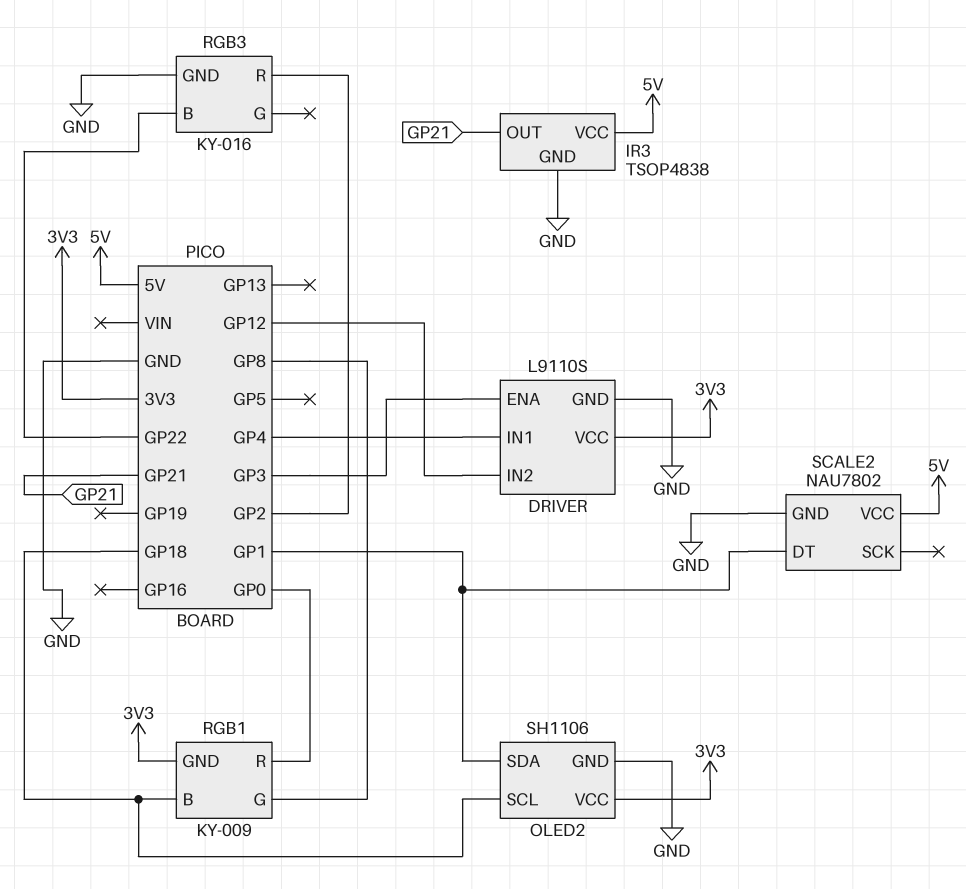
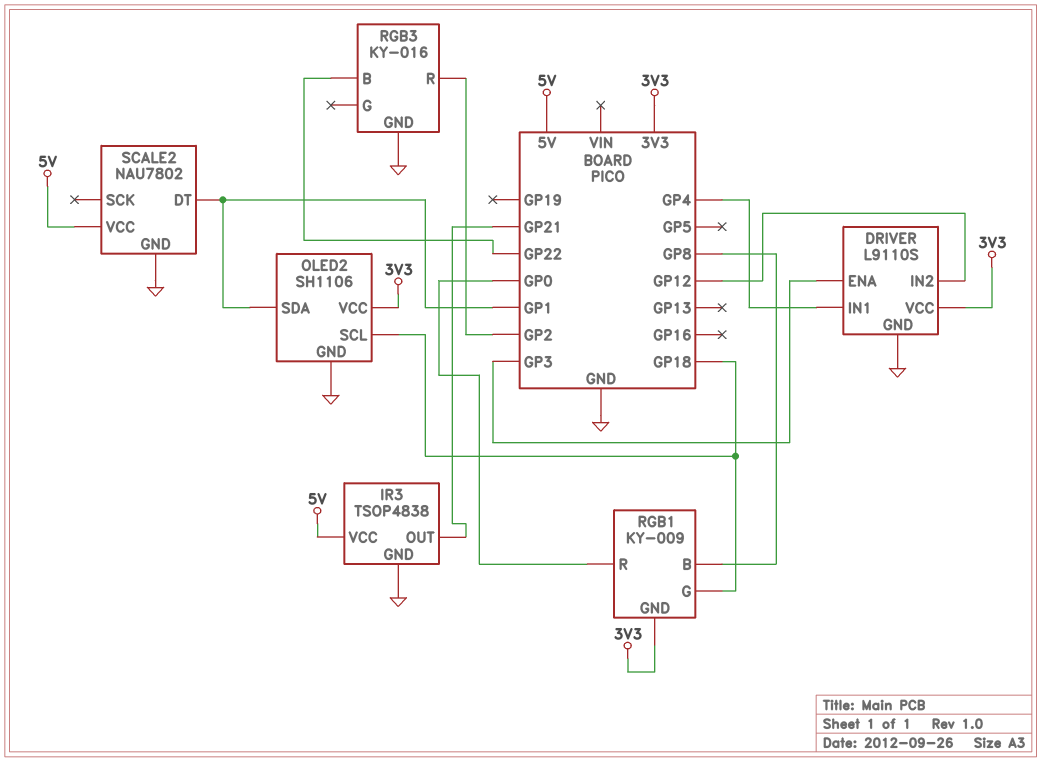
RGB1 pin B: GP18 -> GP8
RGB1 pin G: GP8 -> GP18

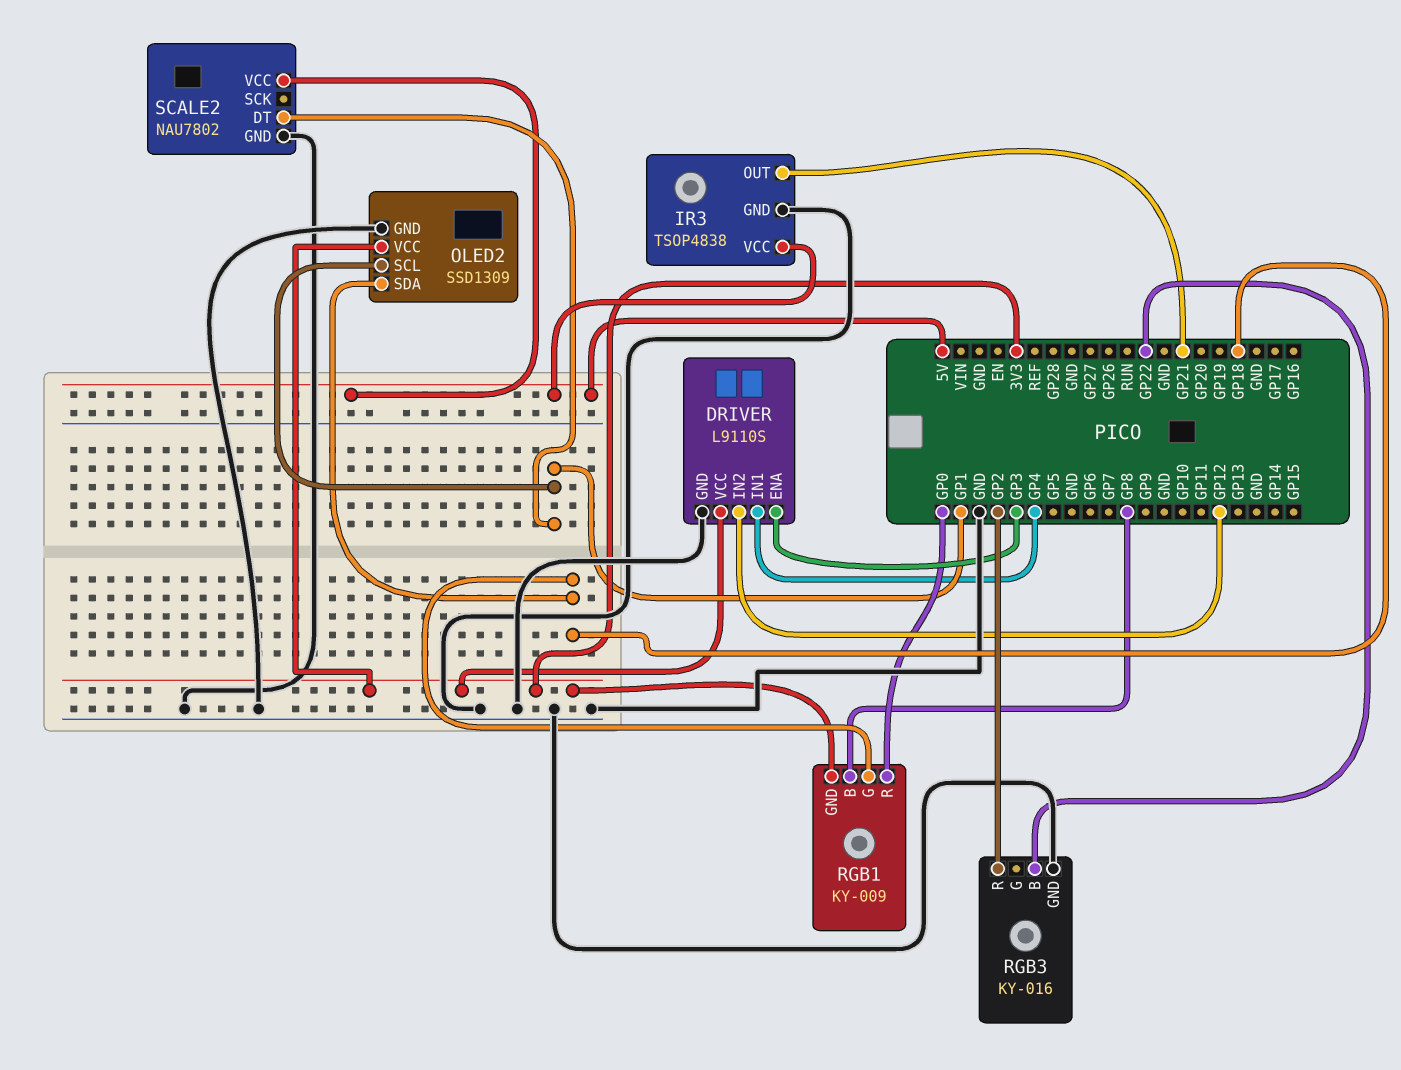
OLED2: SH1106 -> SSD1309
OLED2 pin SCL: GP18 -> GP1
OLED2 pin SDA: GP1 -> GP18

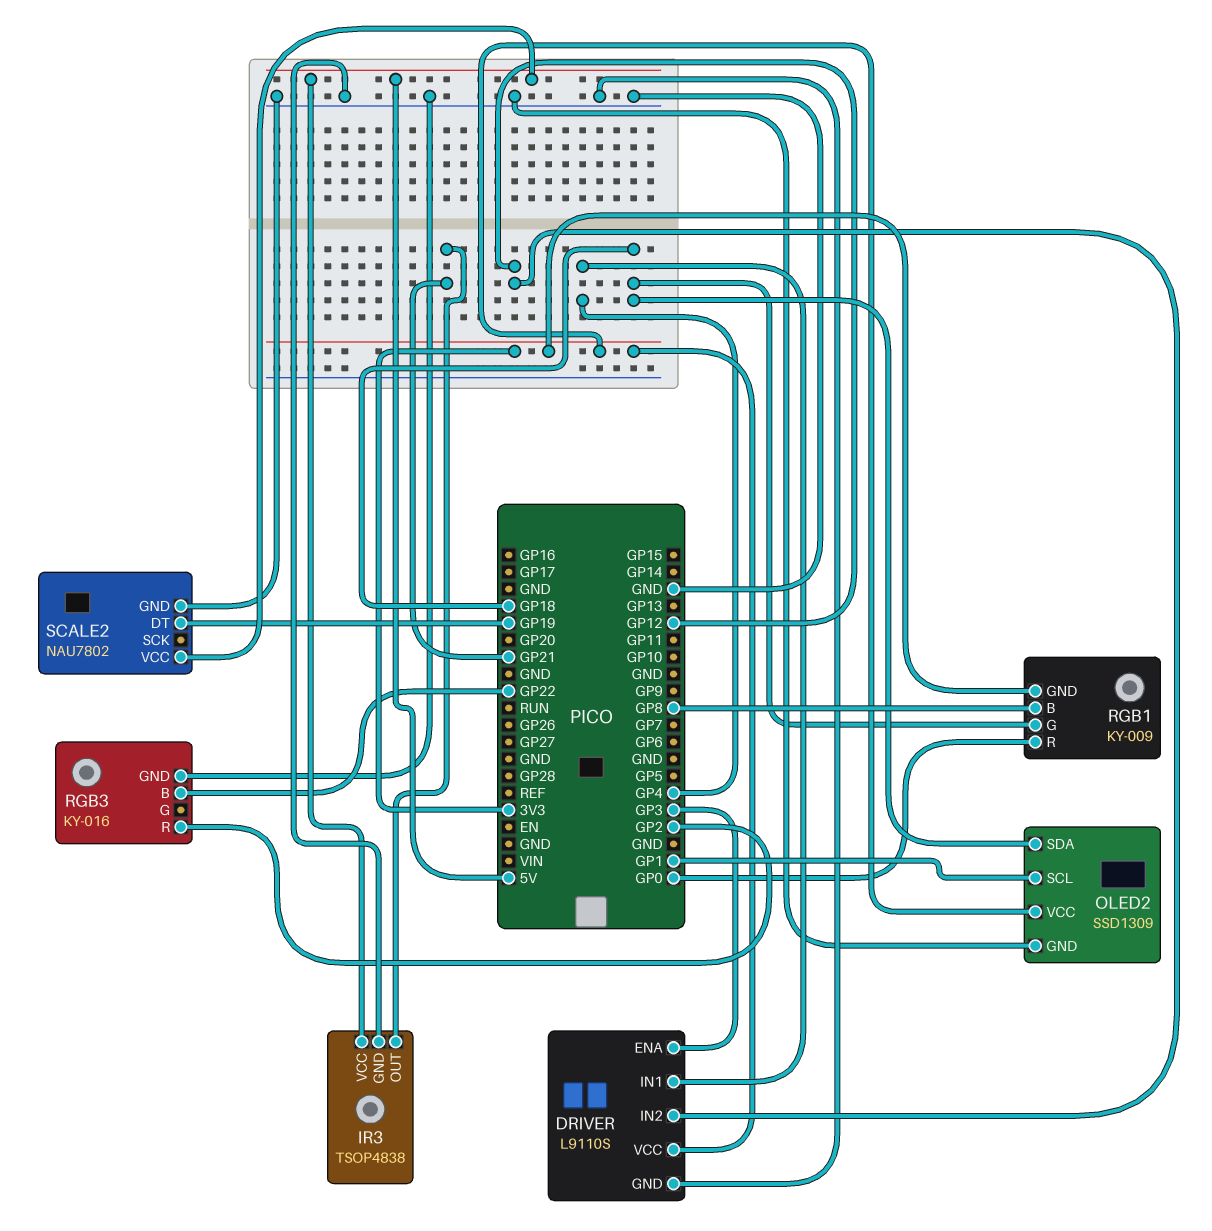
SCALE2 pin DT: GP1 -> GP19

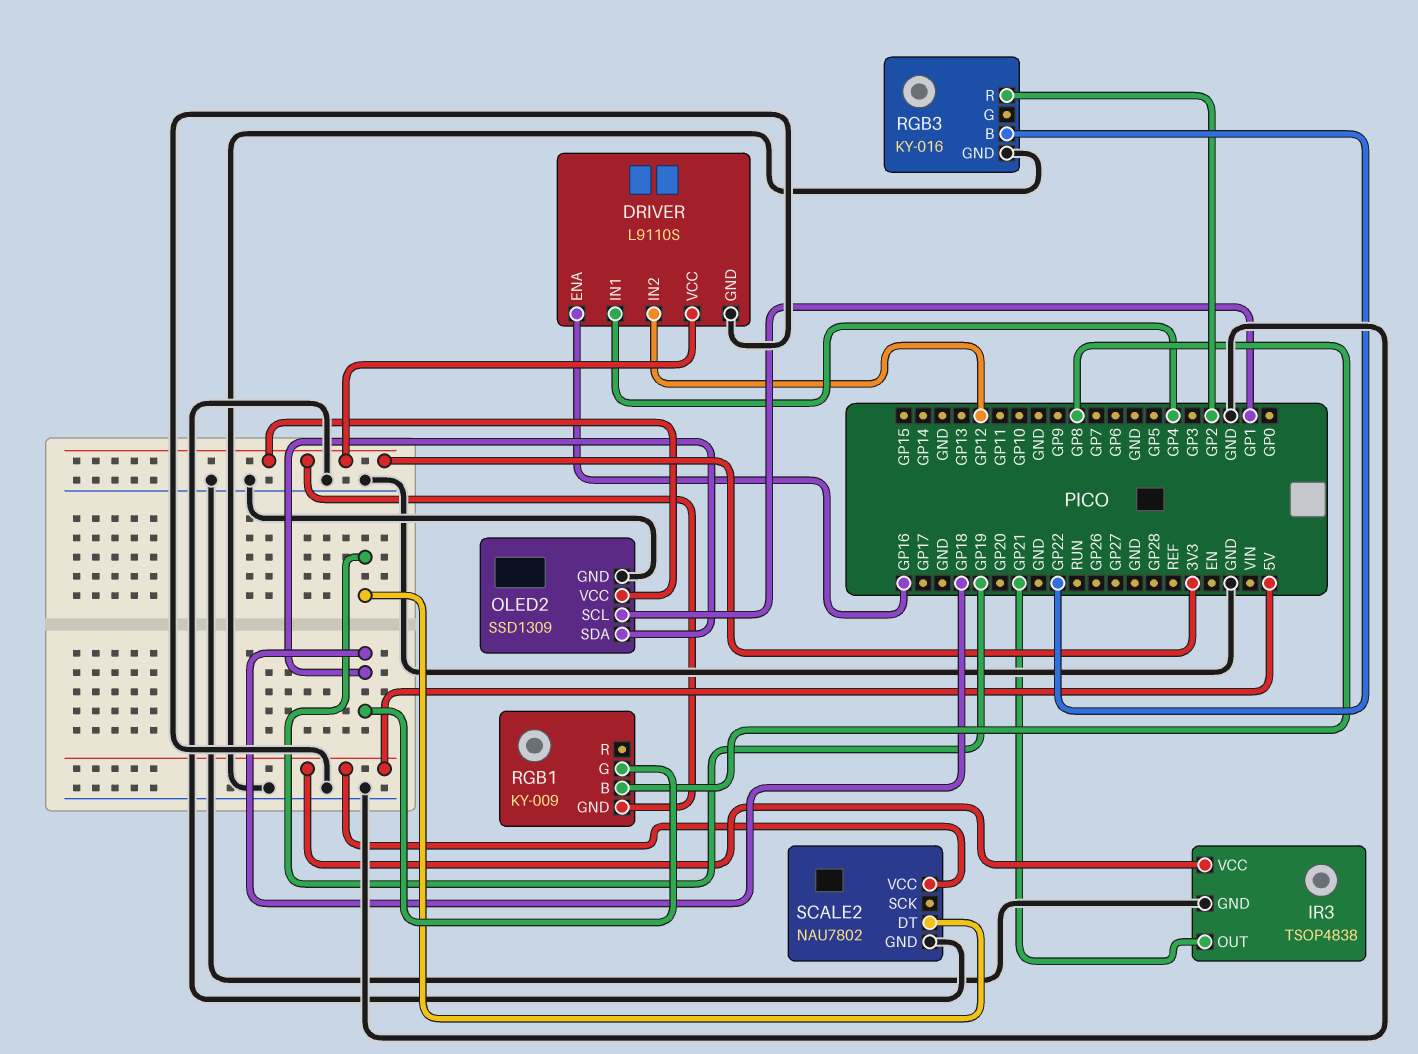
DRIVER pin ENA: GP3 -> GP16
RGB1 pin R: GP0 -> none

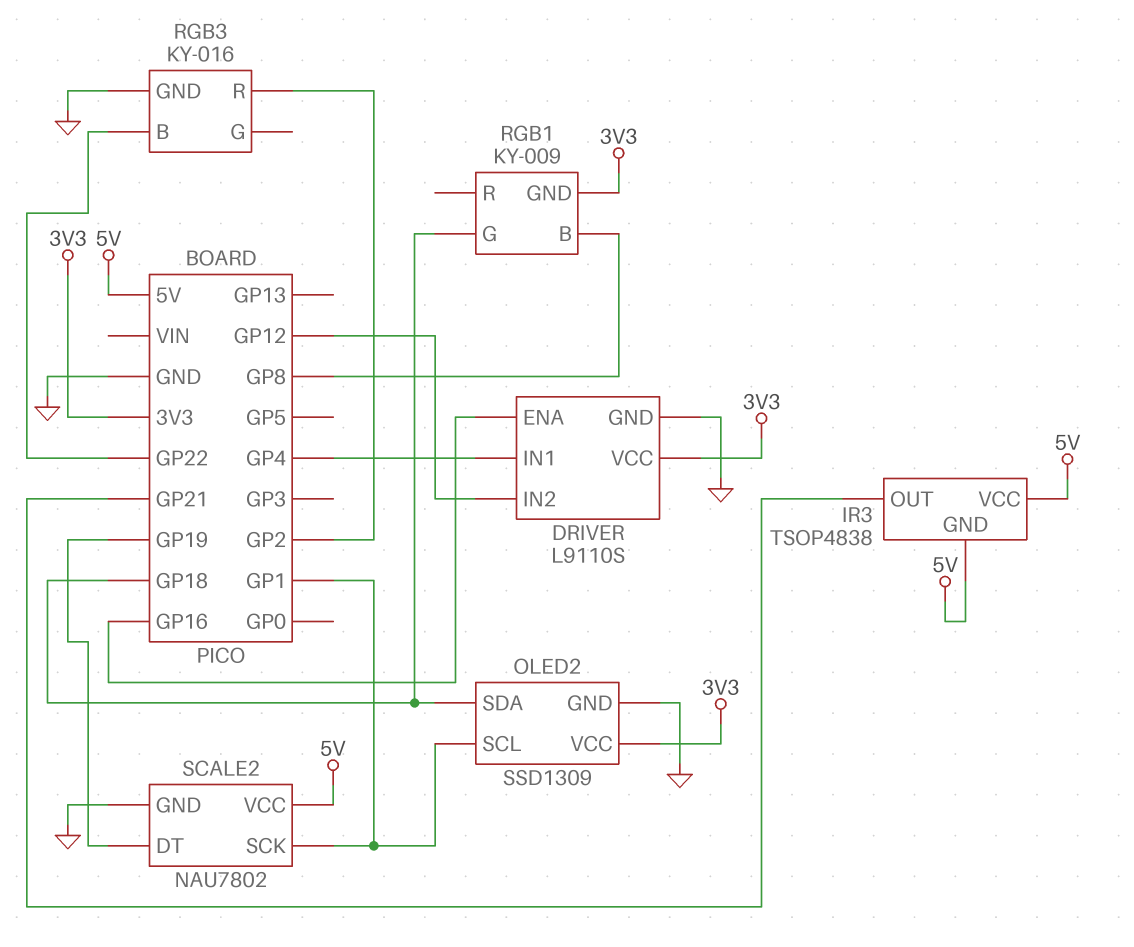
IR3 pin GND: GND -> 5V
SCALE2 pin SCK: none -> GP1

